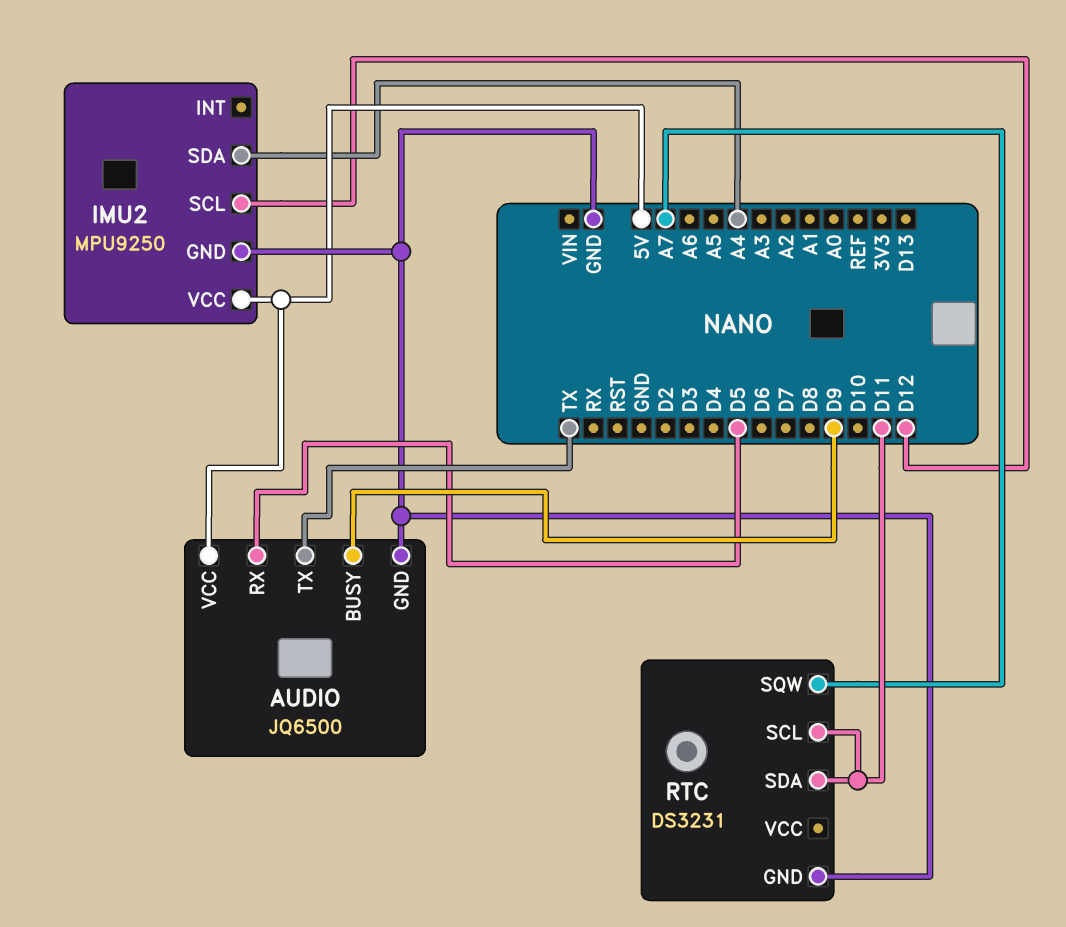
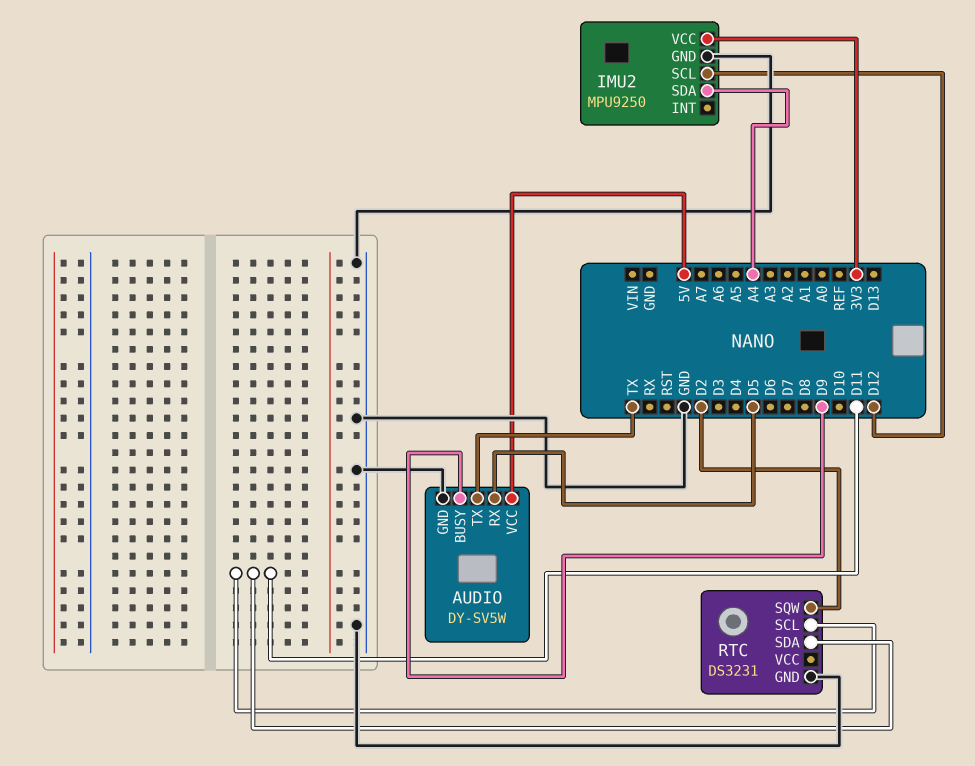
AUDIO: JQ6500 -> DY-SV5W
IMU2 pin VCC: 5V -> 3V3
RTC pin SQW: A7 -> D2

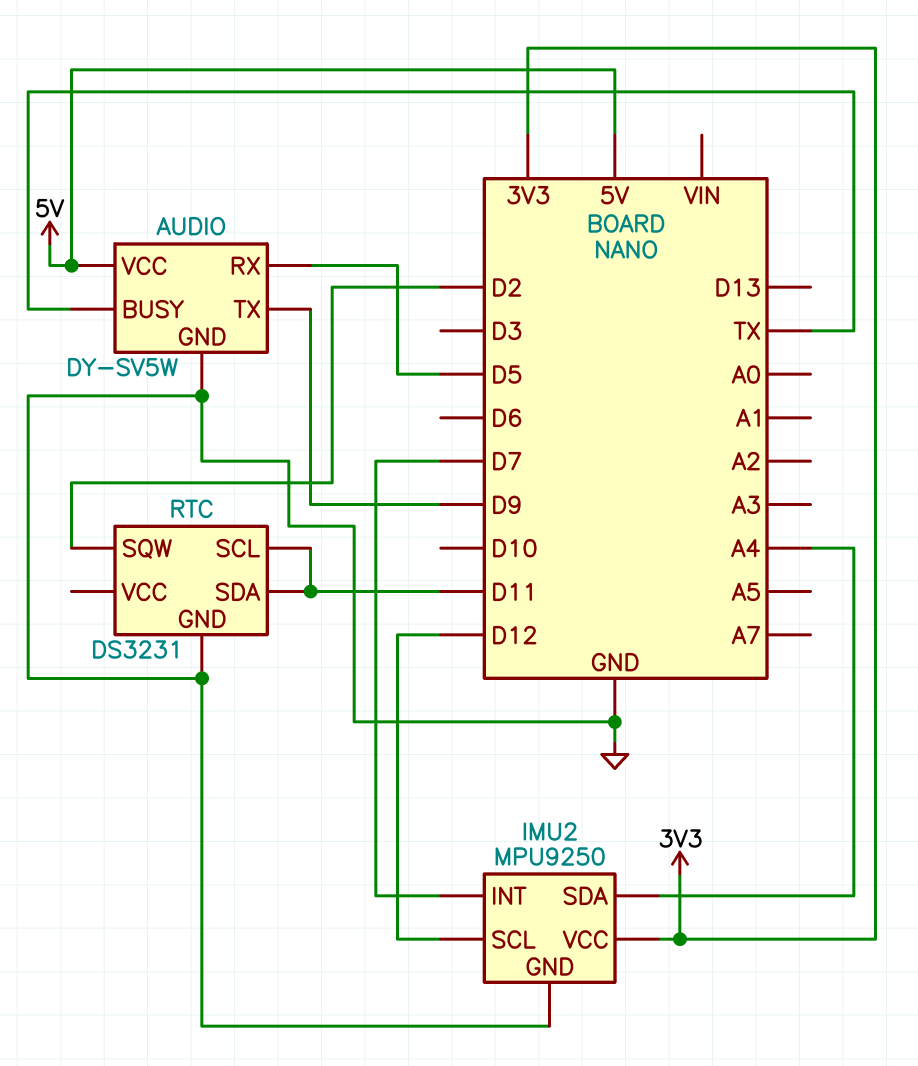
AUDIO pin BUSY: D9 -> TX
AUDIO pin TX: TX -> D9
IMU2 pin INT: none -> D7

